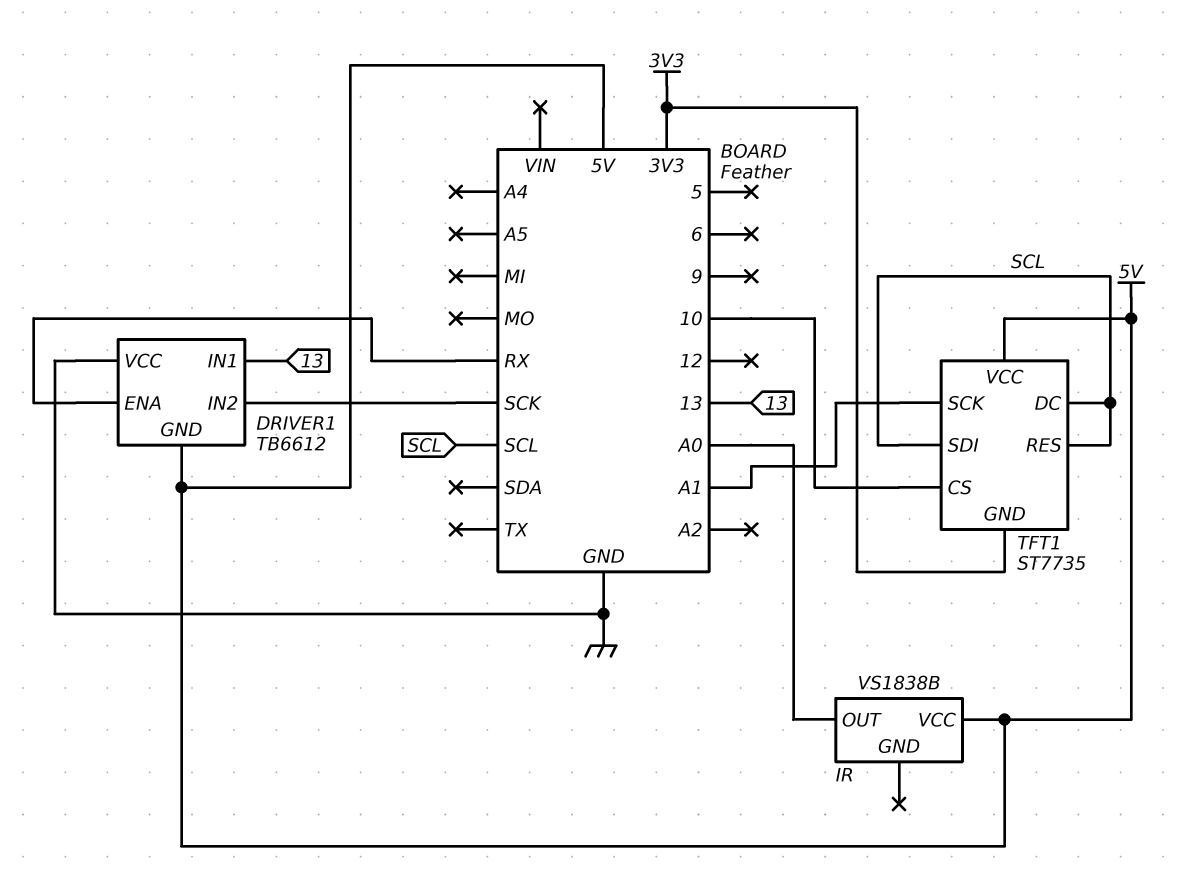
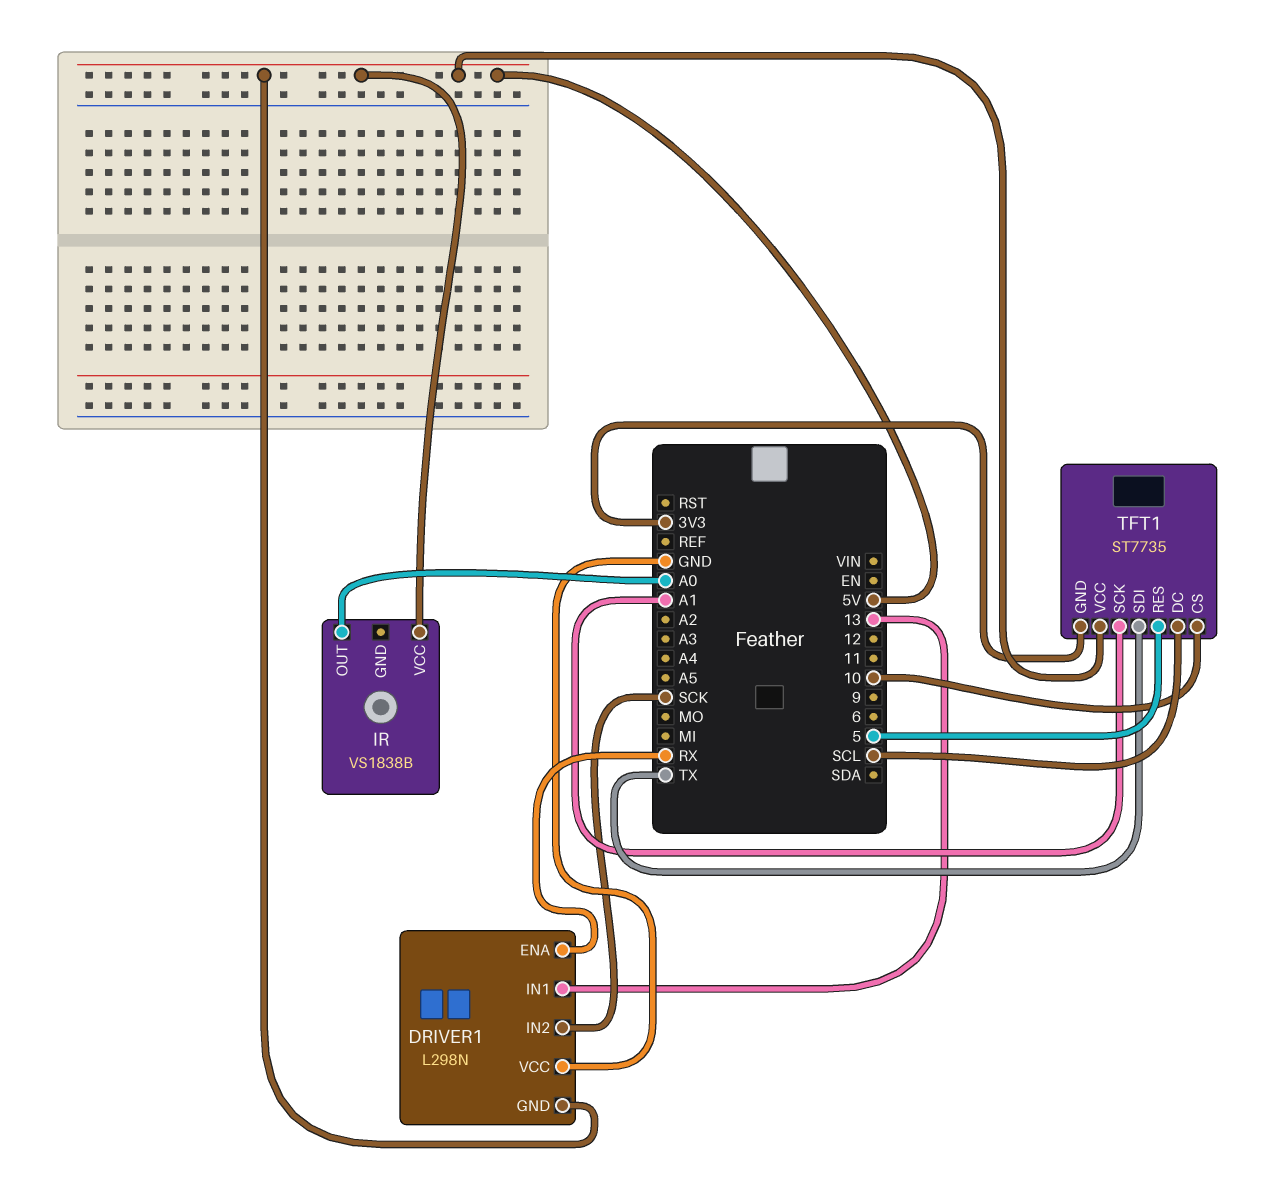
DRIVER1: TB6612 -> L298N
TFT1 pin RES: SCL -> 5
TFT1 pin SDI: SCL -> TX

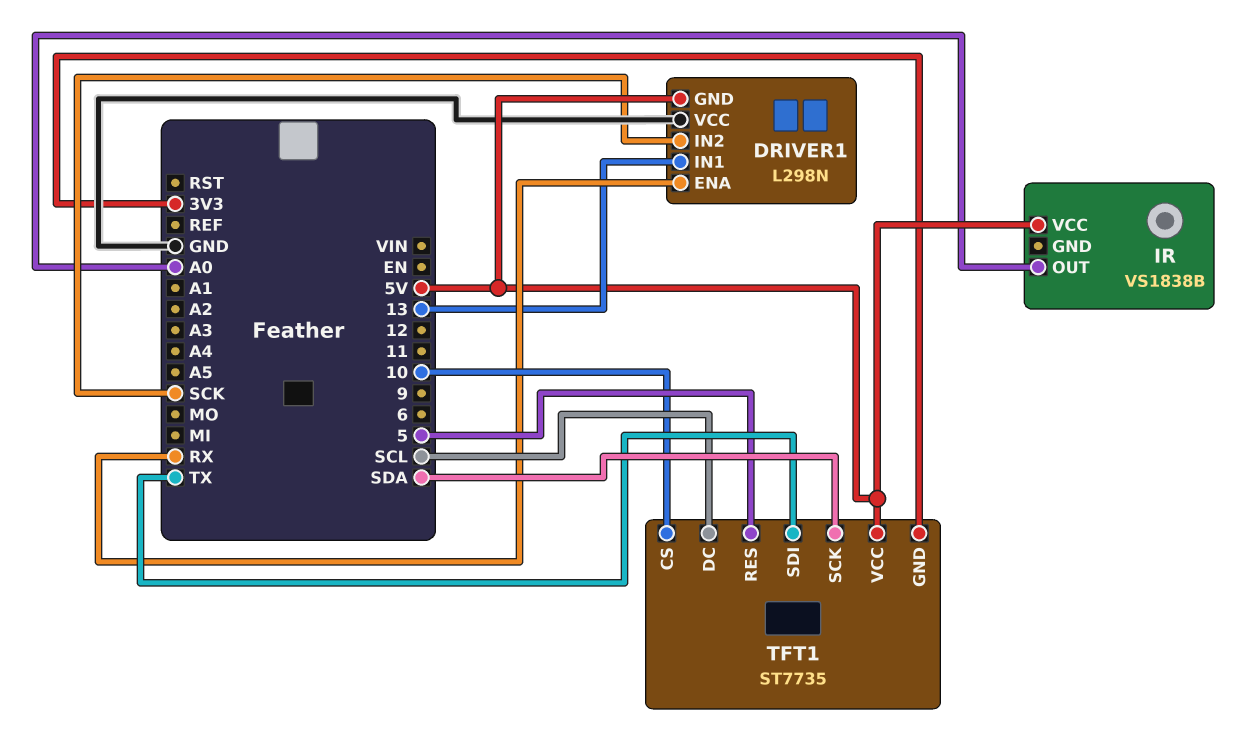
TFT1 pin SCK: A1 -> SDA

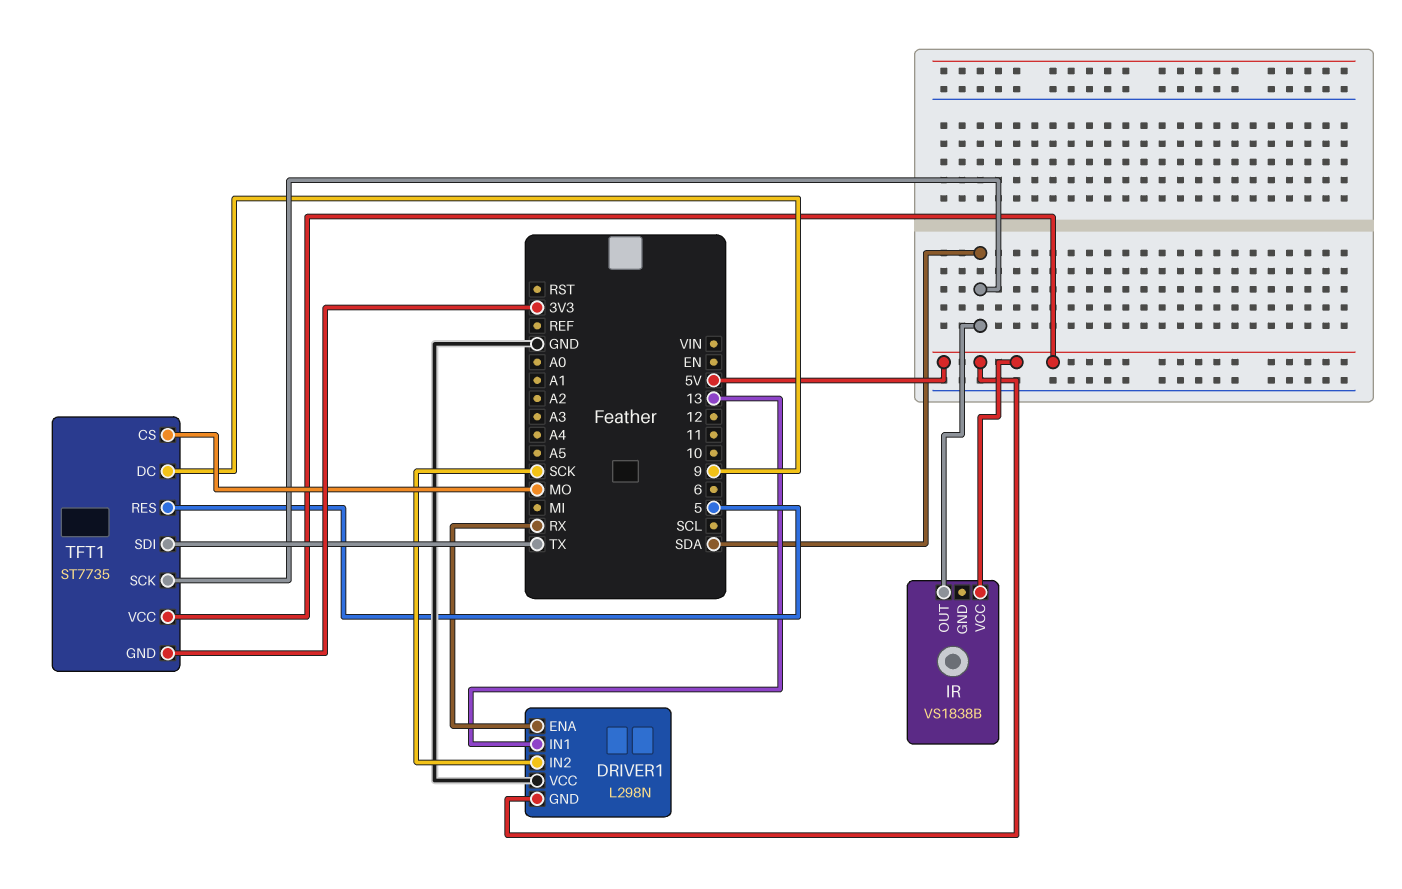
IR pin OUT: A0 -> SDA
TFT1 pin CS: 10 -> MO
TFT1 pin DC: SCL -> 9

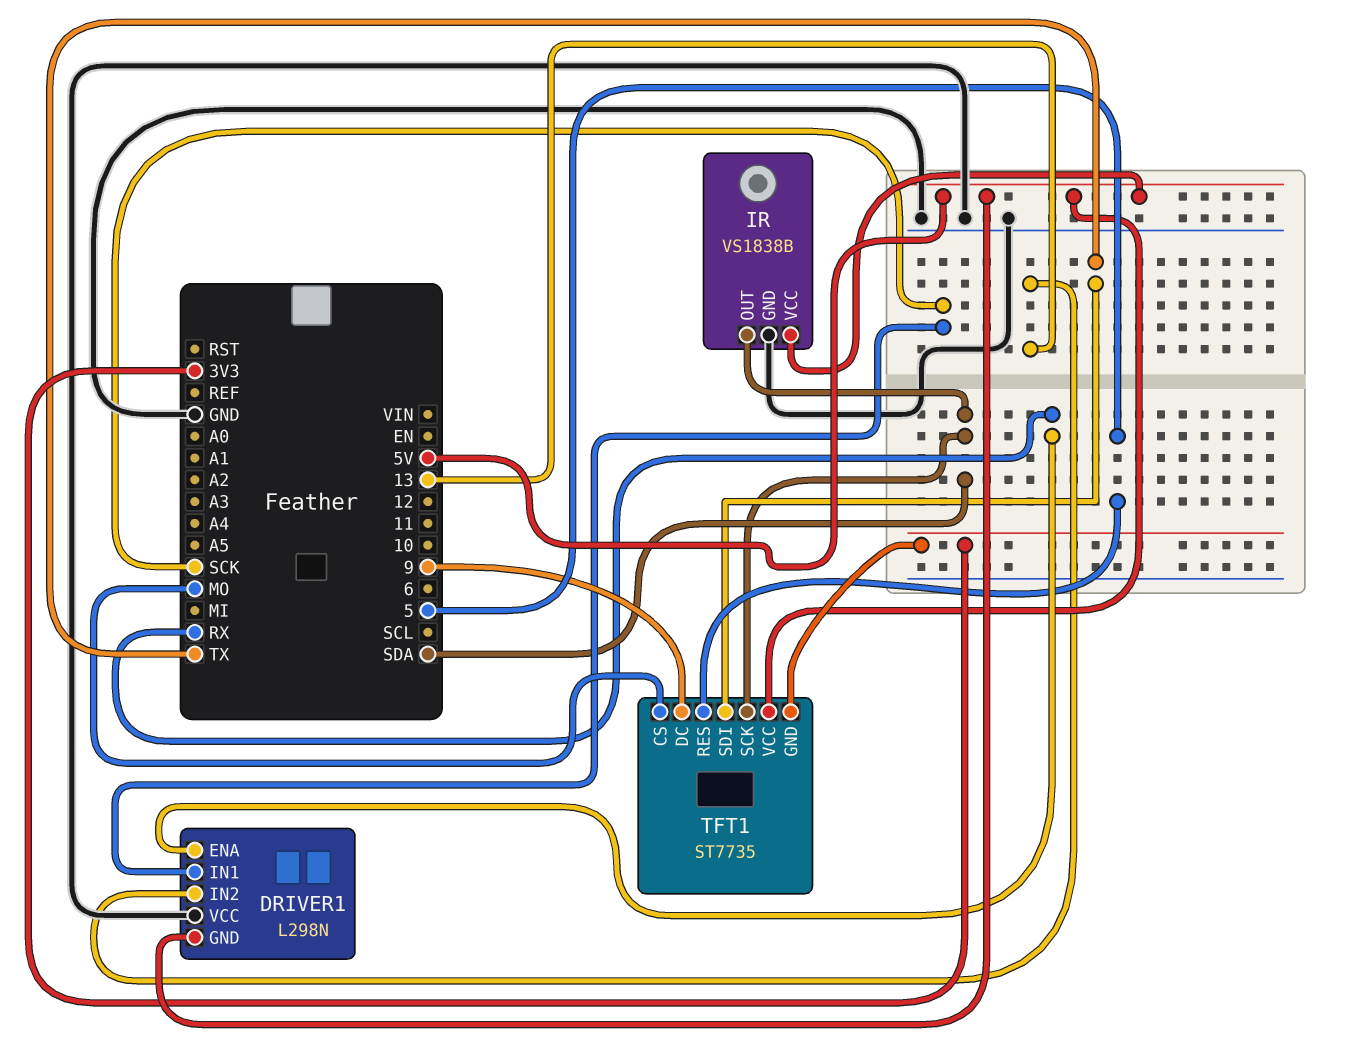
DRIVER1 pin IN1: 13 -> SCK
DRIVER1 pin IN2: SCK -> 13
IR pin GND: none -> GND

